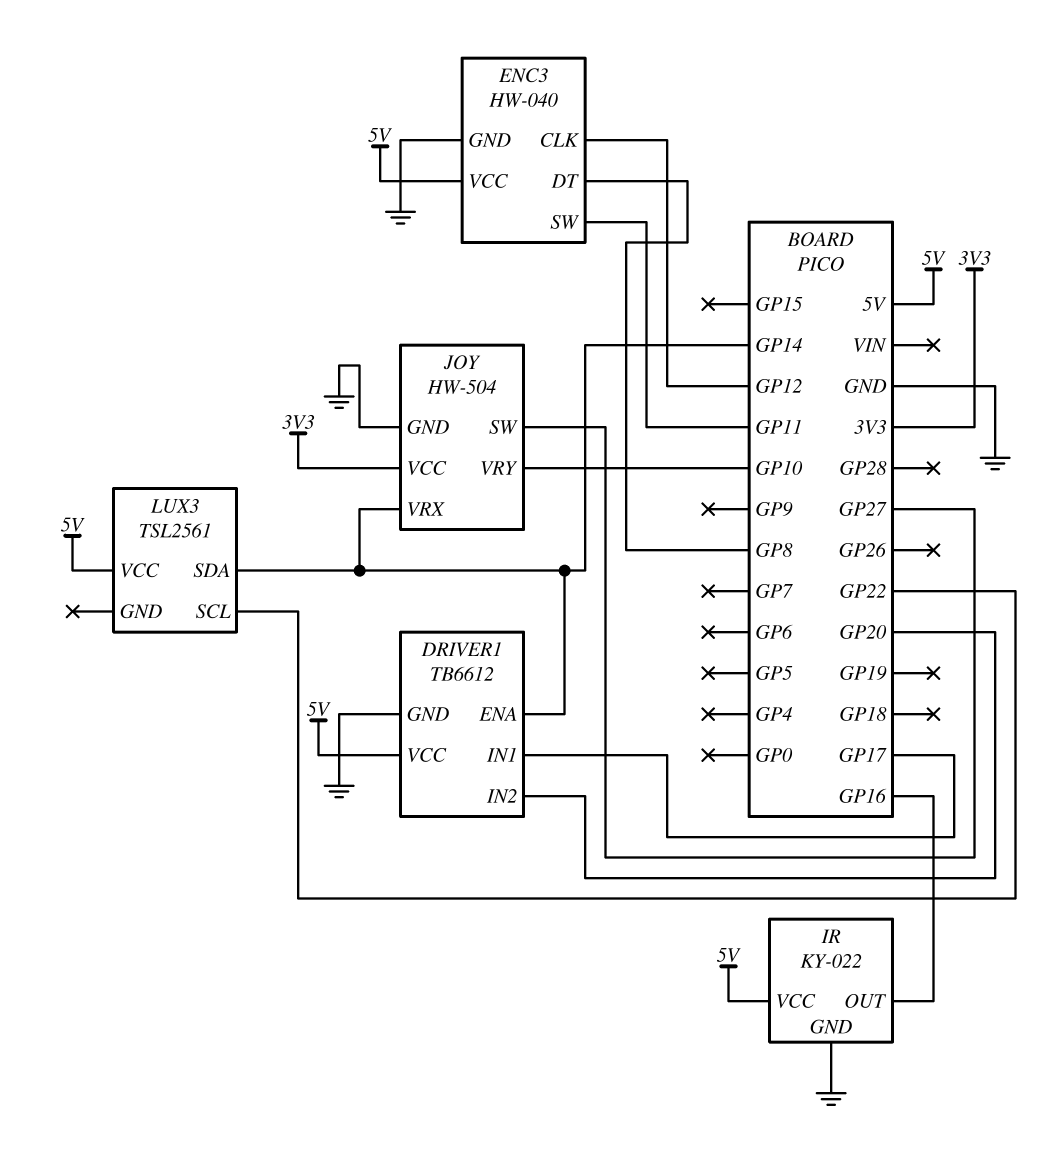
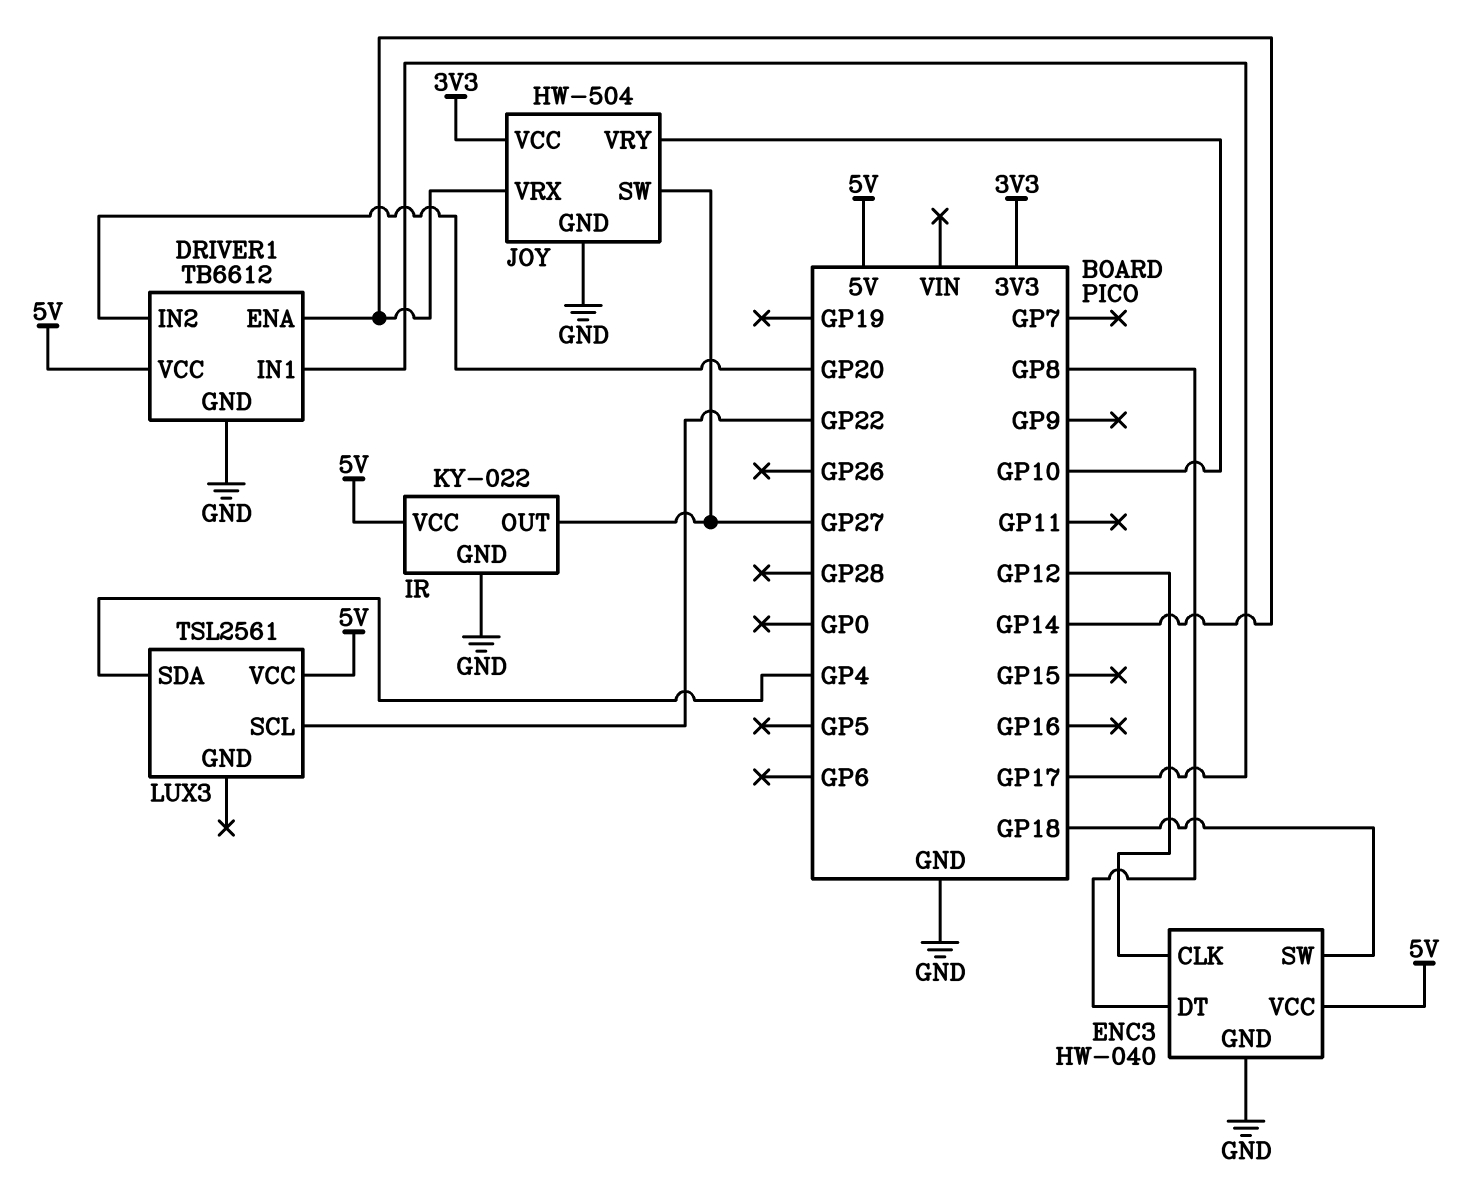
ENC3 pin SW: GP11 -> GP18
IR pin OUT: GP16 -> GP27
LUX3 pin SDA: GP14 -> GP4

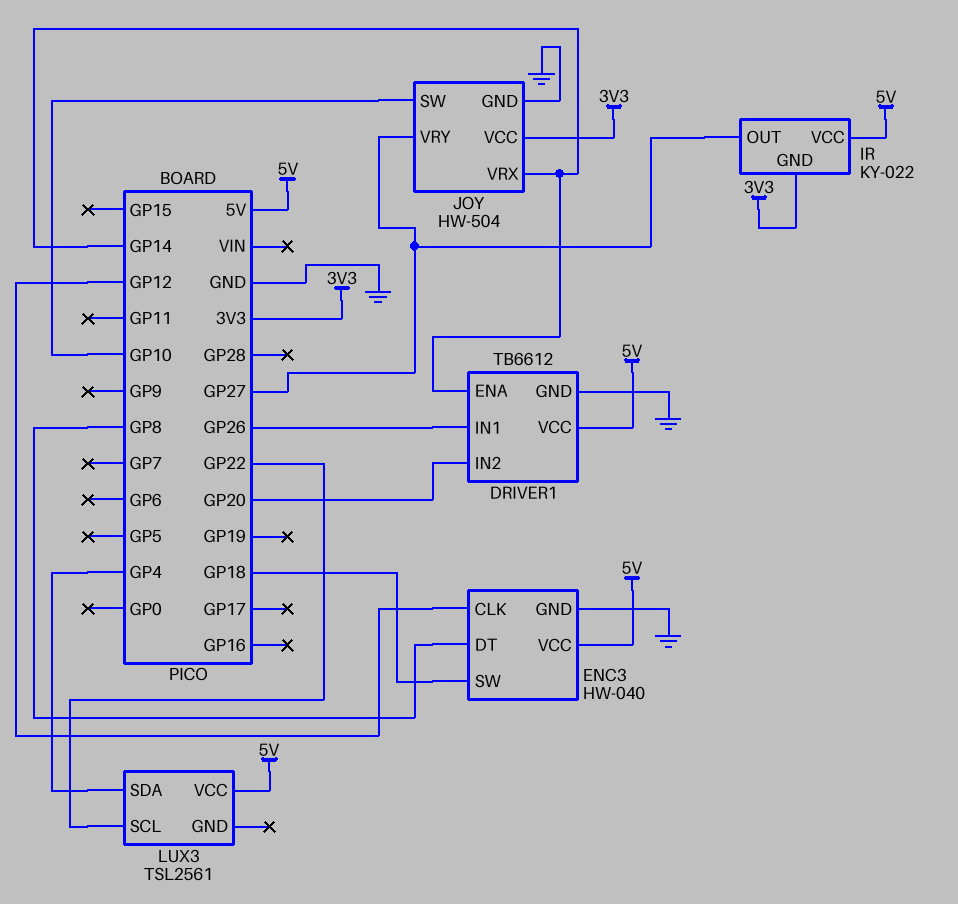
DRIVER1 pin IN1: GP17 -> GP26
IR pin GND: GND -> 3V3
JOY pin SW: GP27 -> GP10
JOY pin VRY: GP10 -> GP27

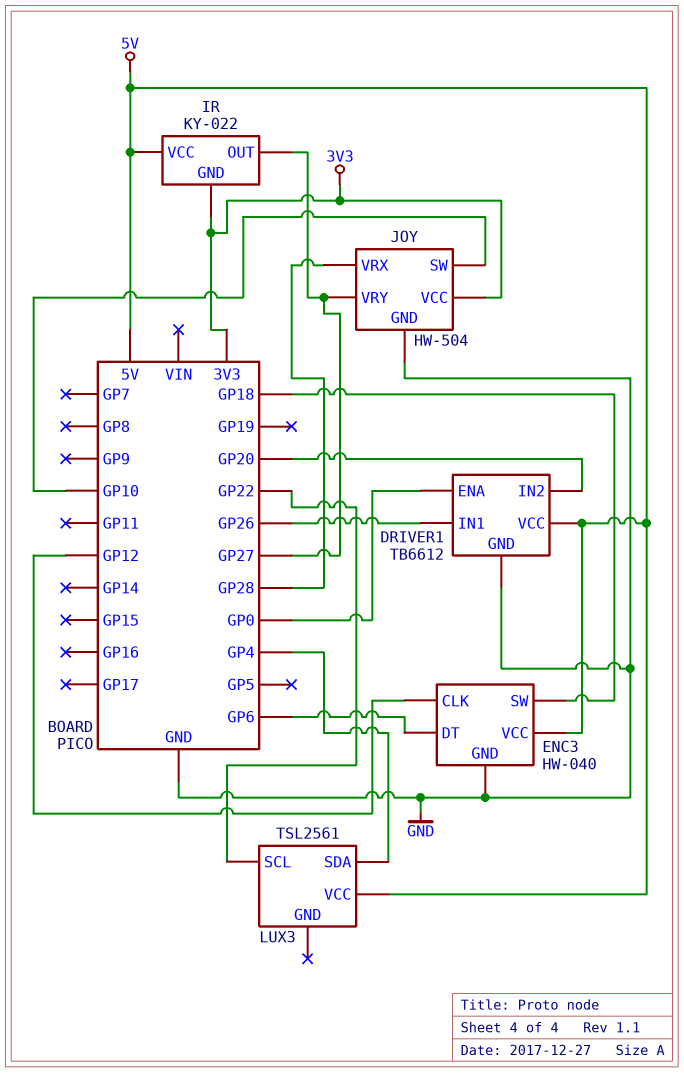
DRIVER1 pin ENA: GP14 -> GP0
ENC3 pin DT: GP8 -> GP6
JOY pin VRX: GP14 -> GP28

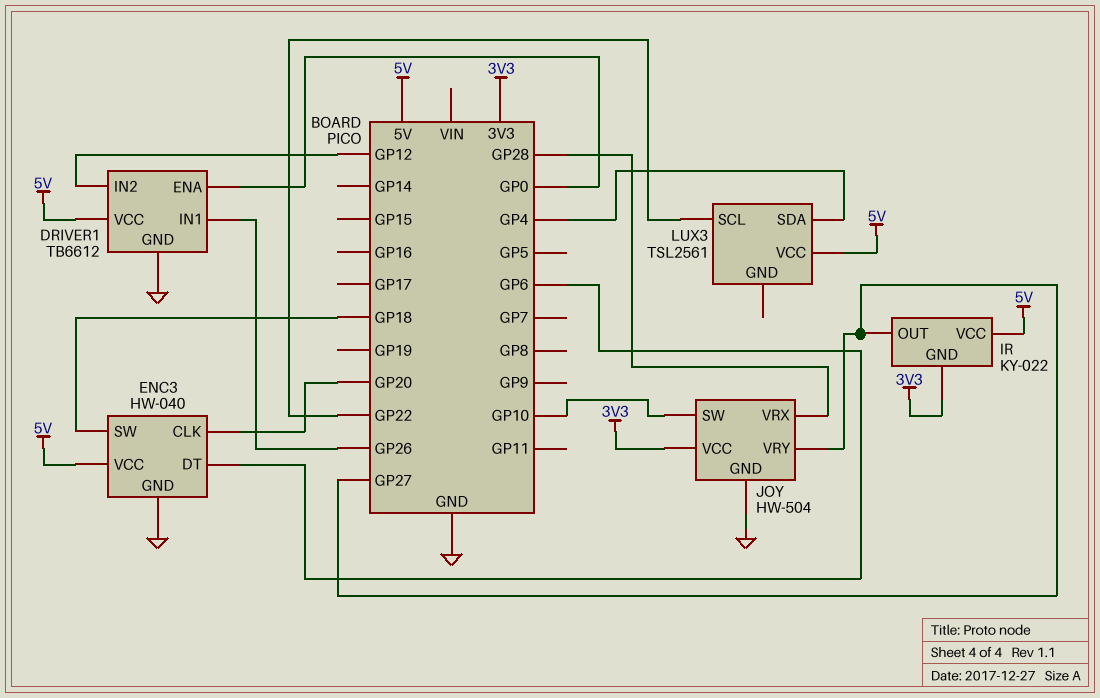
DRIVER1 pin IN2: GP20 -> GP12
ENC3 pin CLK: GP12 -> GP20

